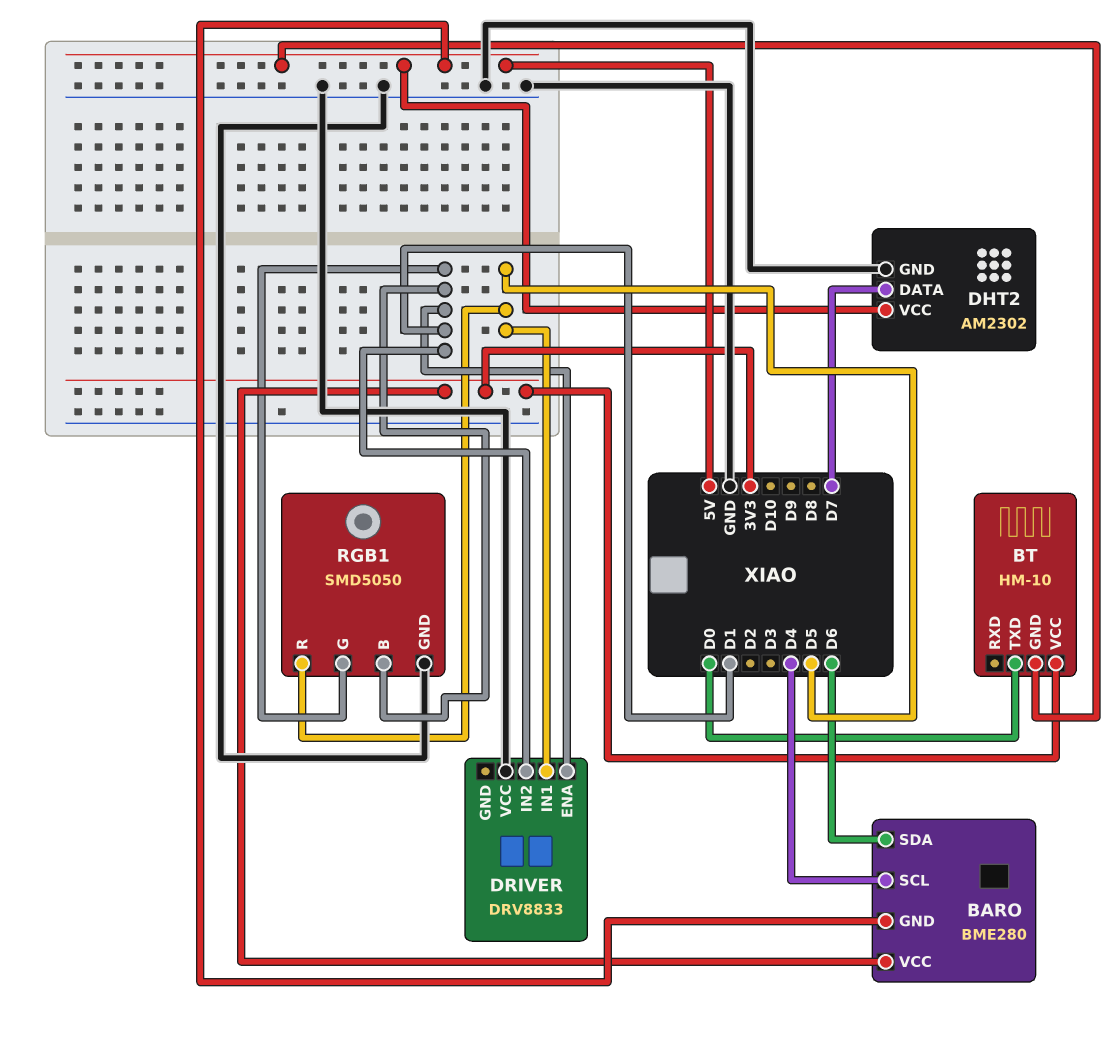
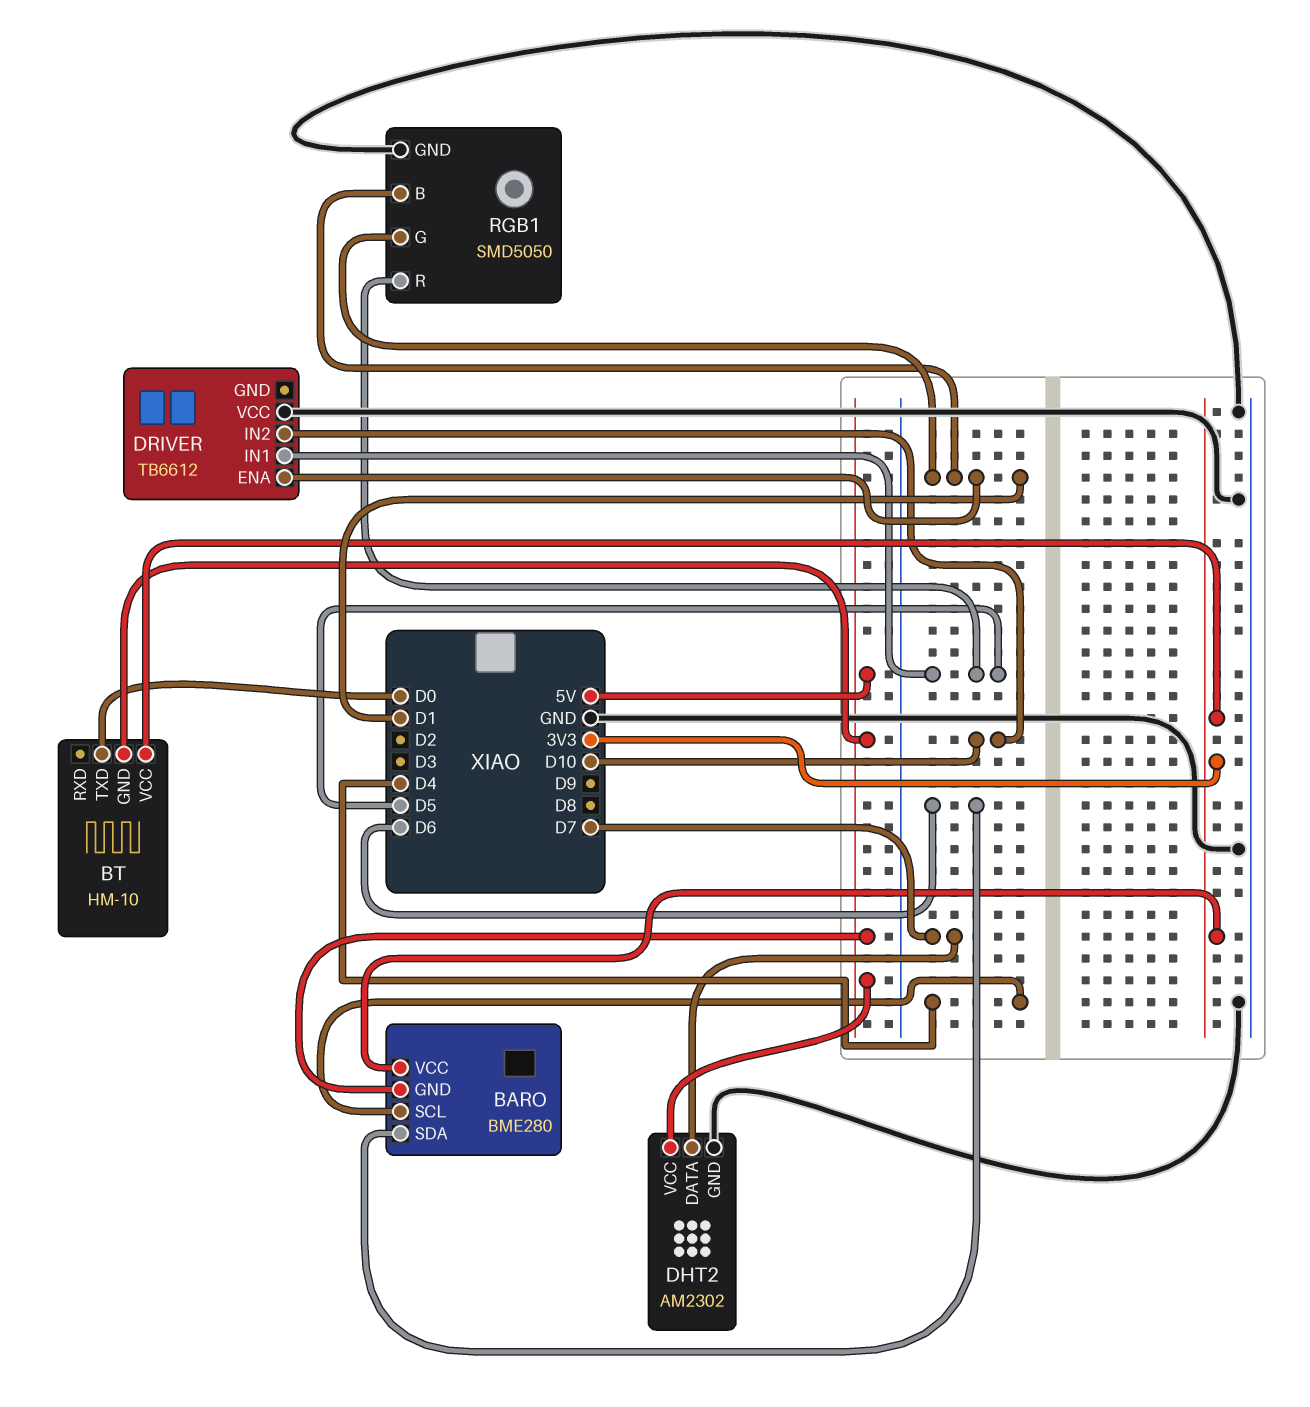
DRIVER: DRV8833 -> TB6612
DRIVER pin IN2: D1 -> D10

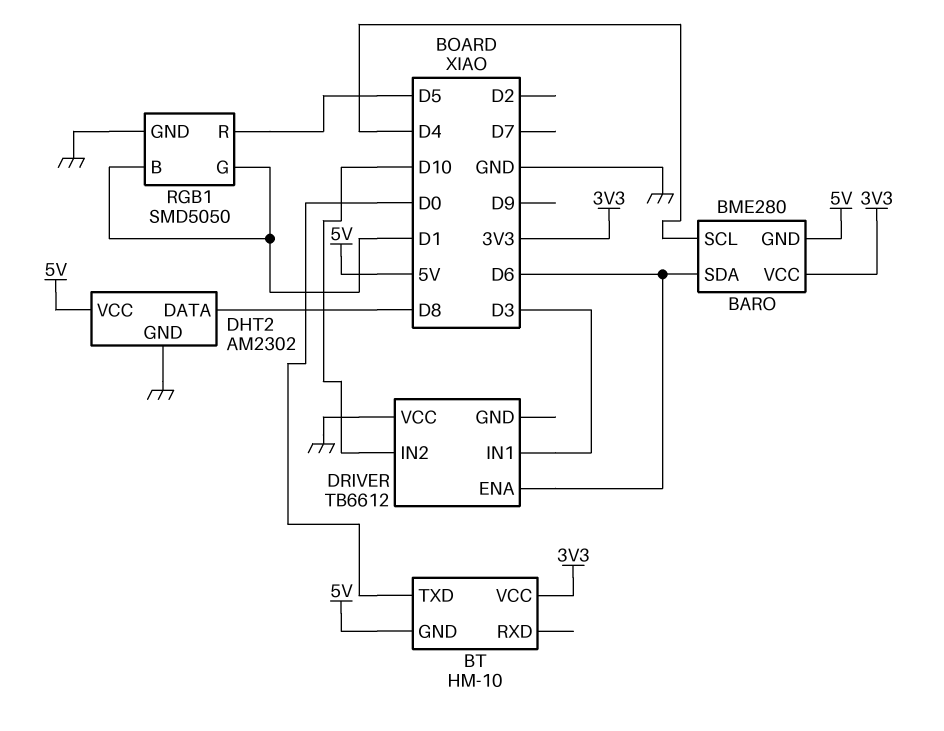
DHT2 pin DATA: D7 -> D8
DRIVER pin ENA: D1 -> D6
DRIVER pin IN1: D5 -> D3

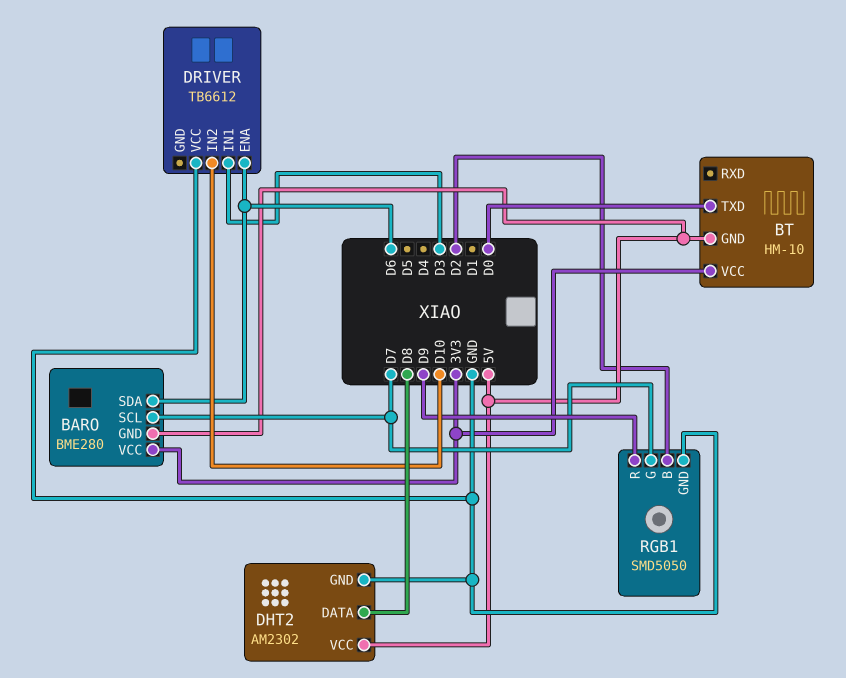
BARO pin SCL: D4 -> D7
RGB1 pin B: D1 -> D2
RGB1 pin G: D1 -> D7
RGB1 pin R: D5 -> D9

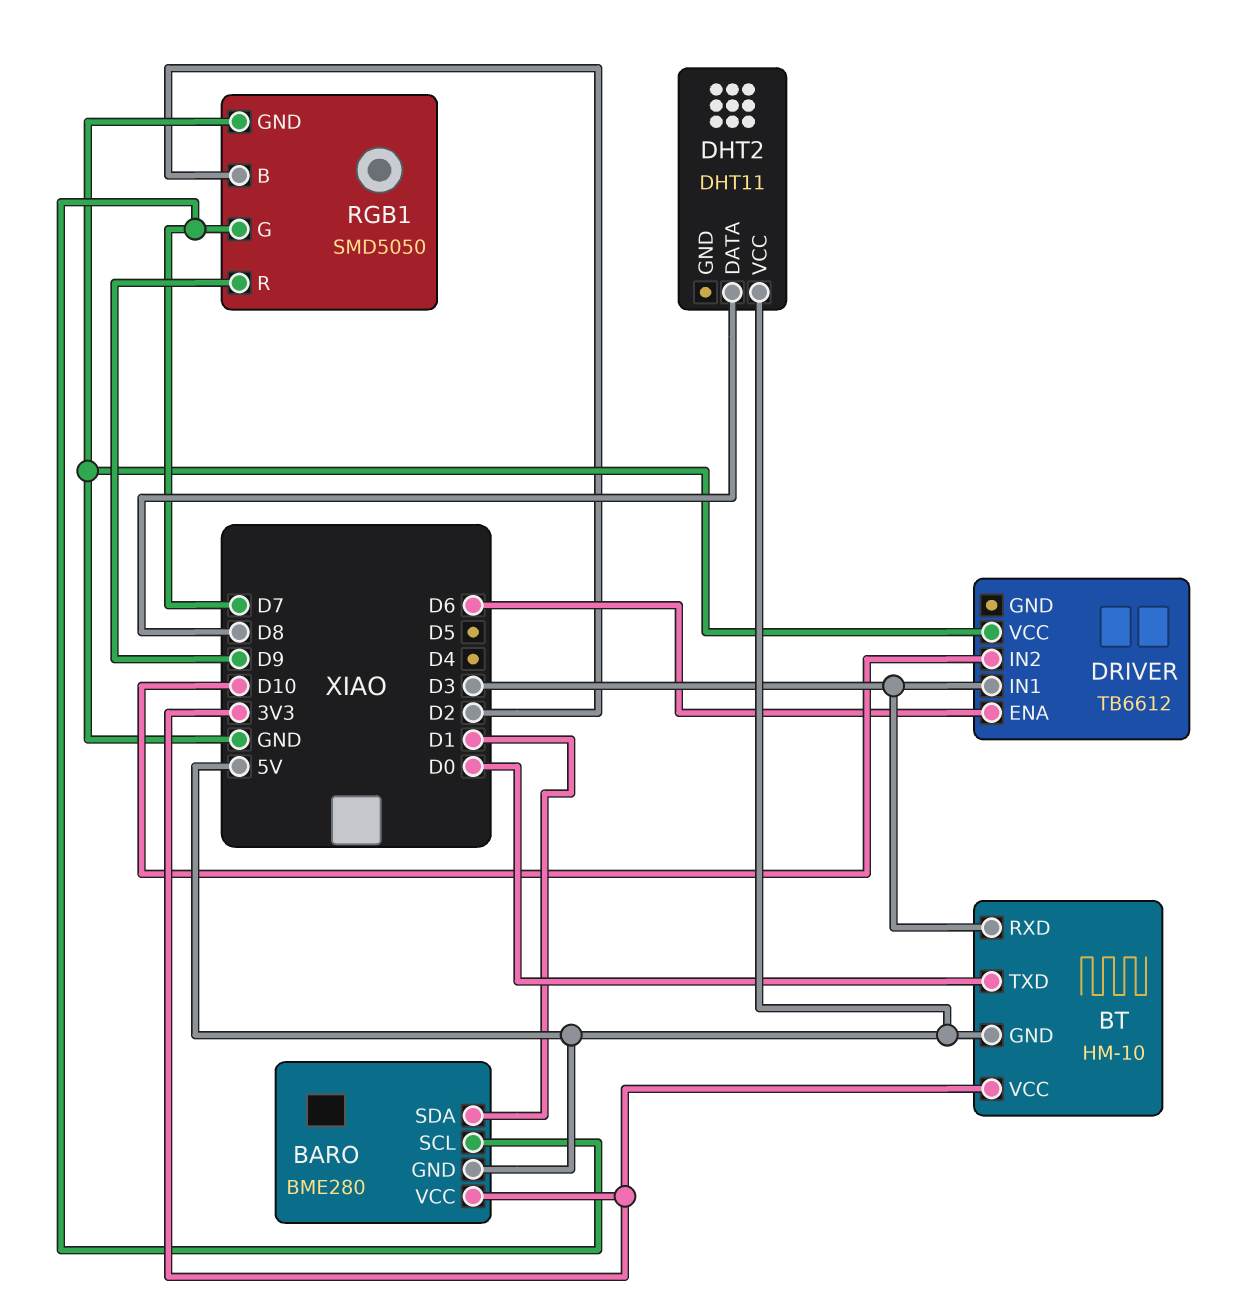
BARO pin SDA: D6 -> D1
BT pin RXD: none -> D3
DHT2: AM2302 -> DHT11
DHT2 pin GND: GND -> none

